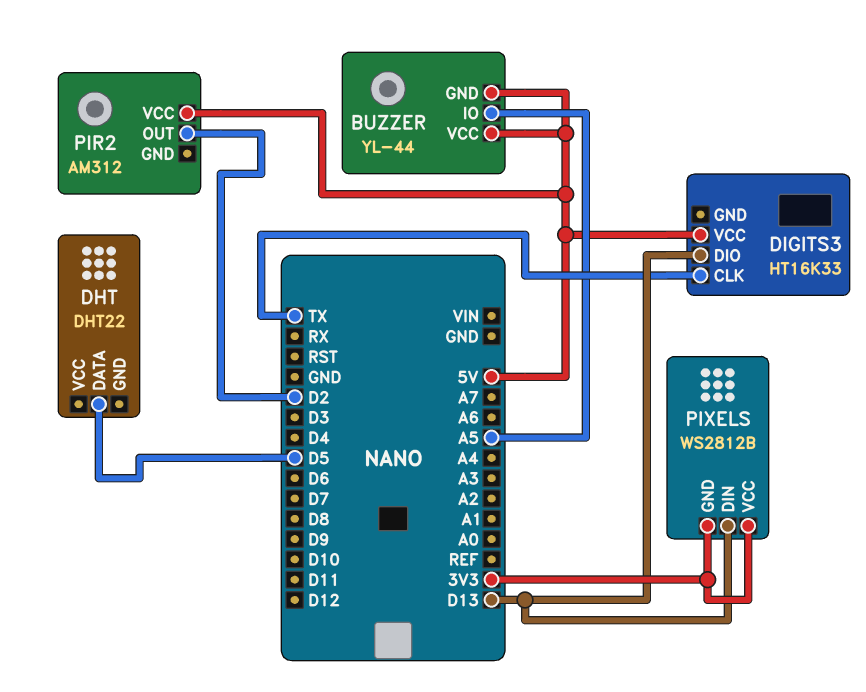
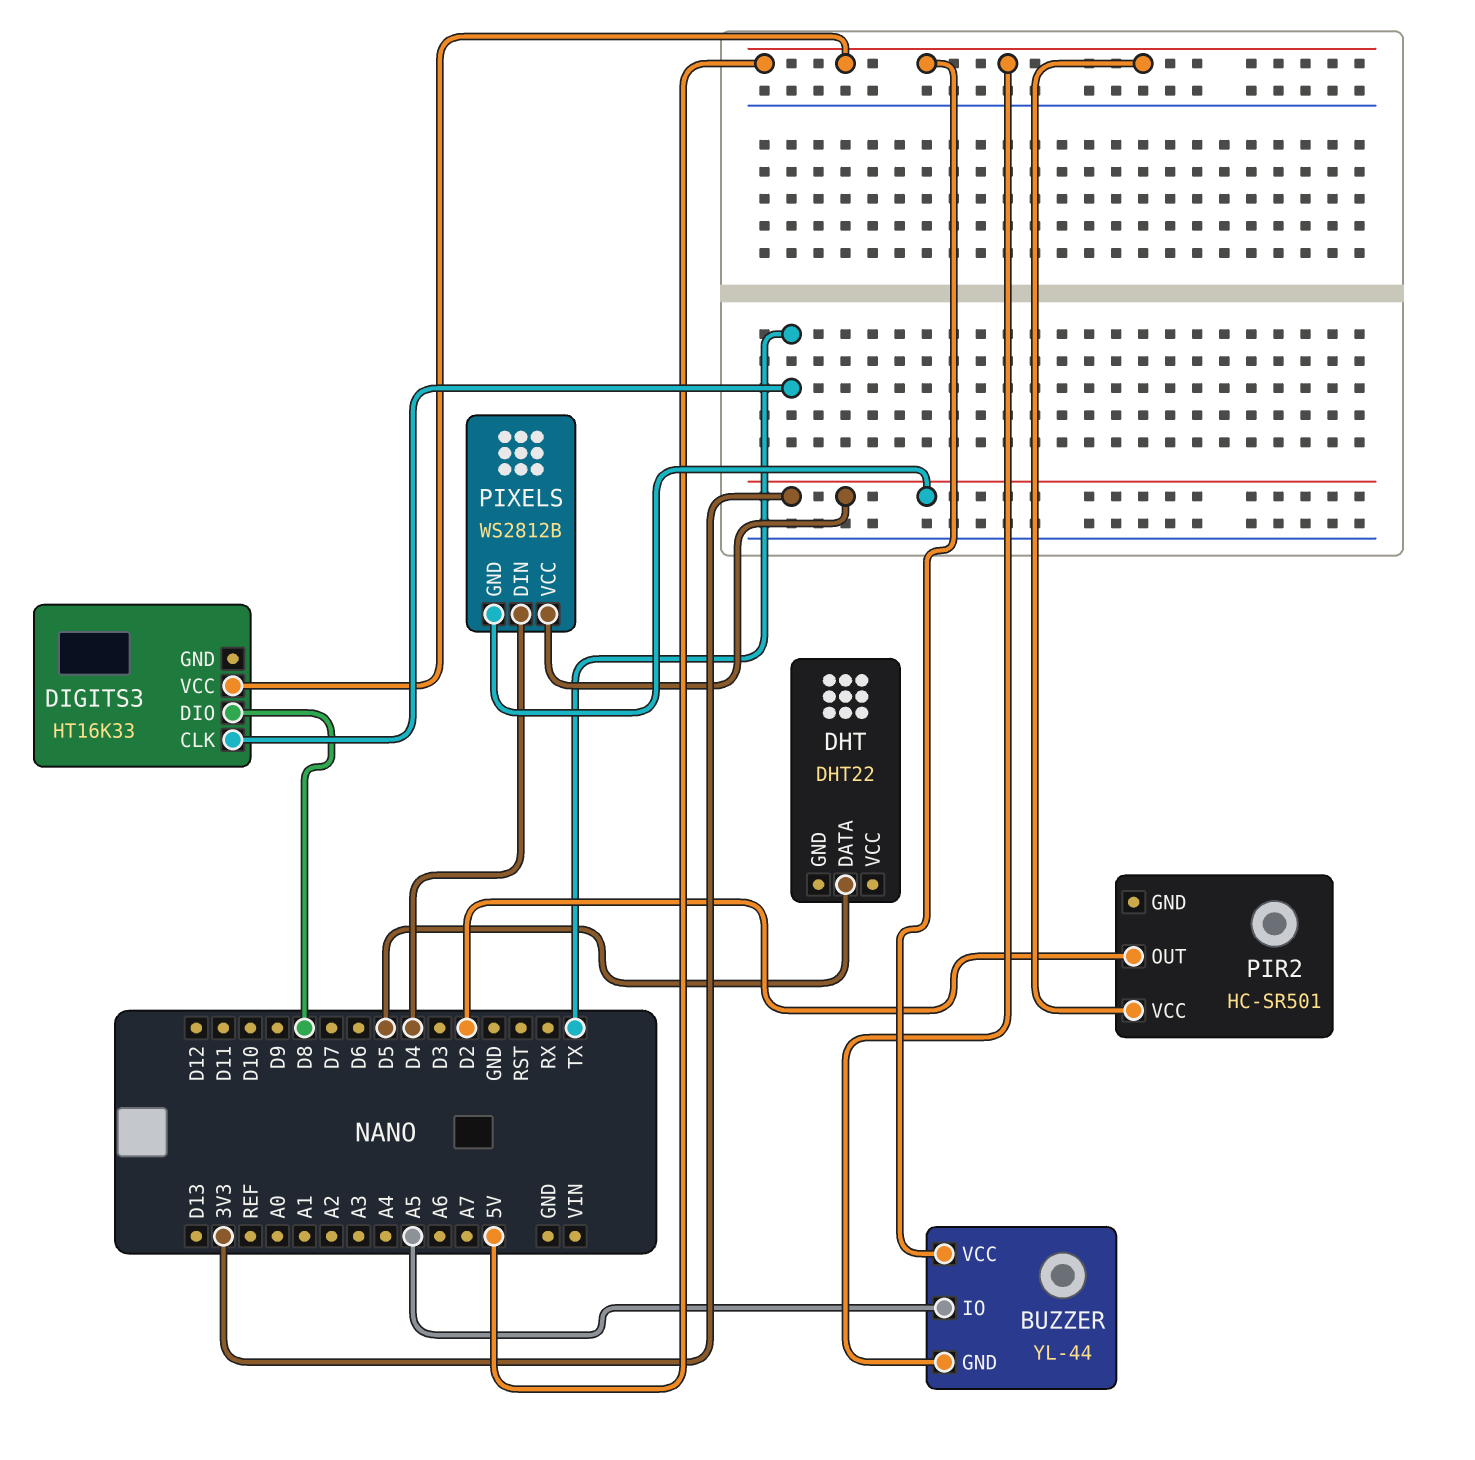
DIGITS3 pin DIO: D13 -> D8
PIR2: AM312 -> HC-SR501
PIXELS pin DIN: D13 -> D4

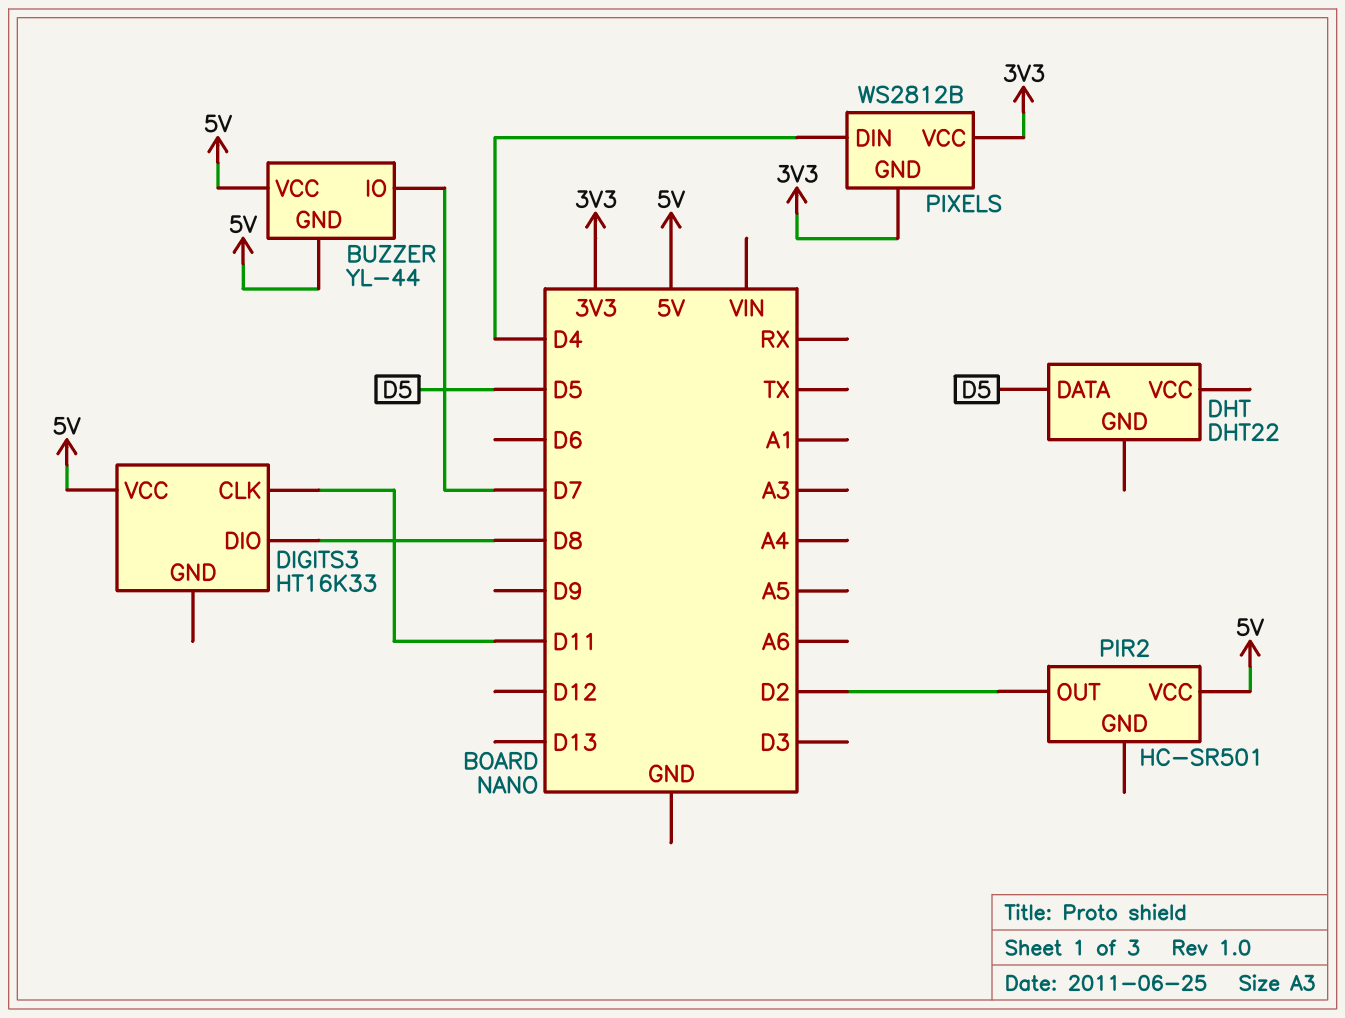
BUZZER pin IO: A5 -> D7
DIGITS3 pin CLK: TX -> D11

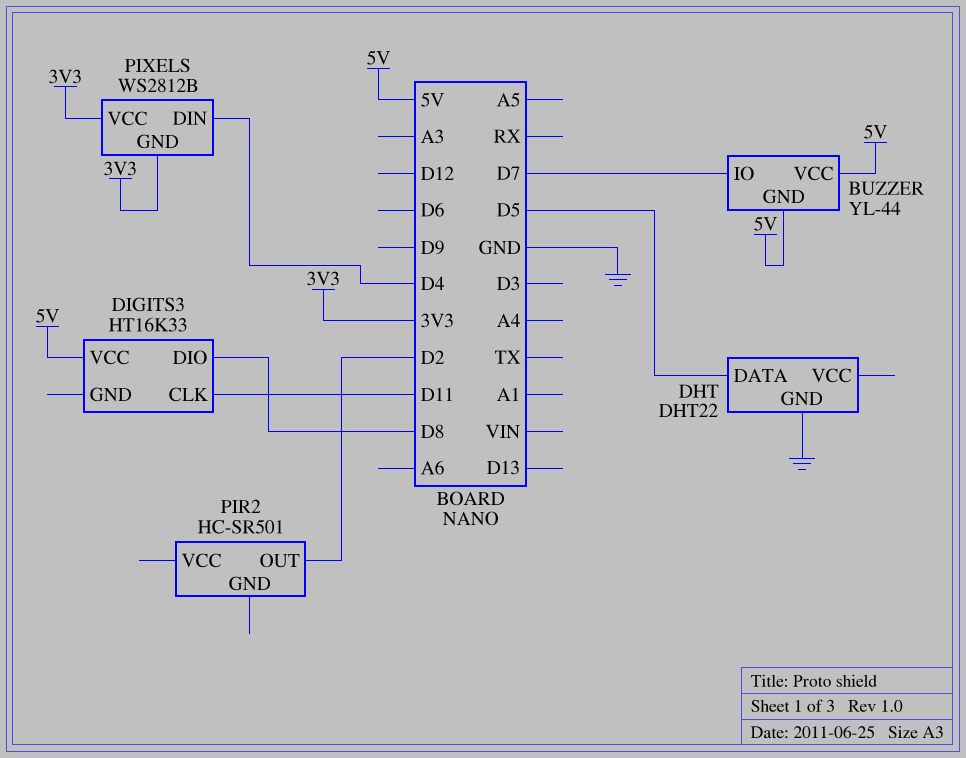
DHT pin GND: none -> GND
PIR2 pin VCC: 5V -> none

